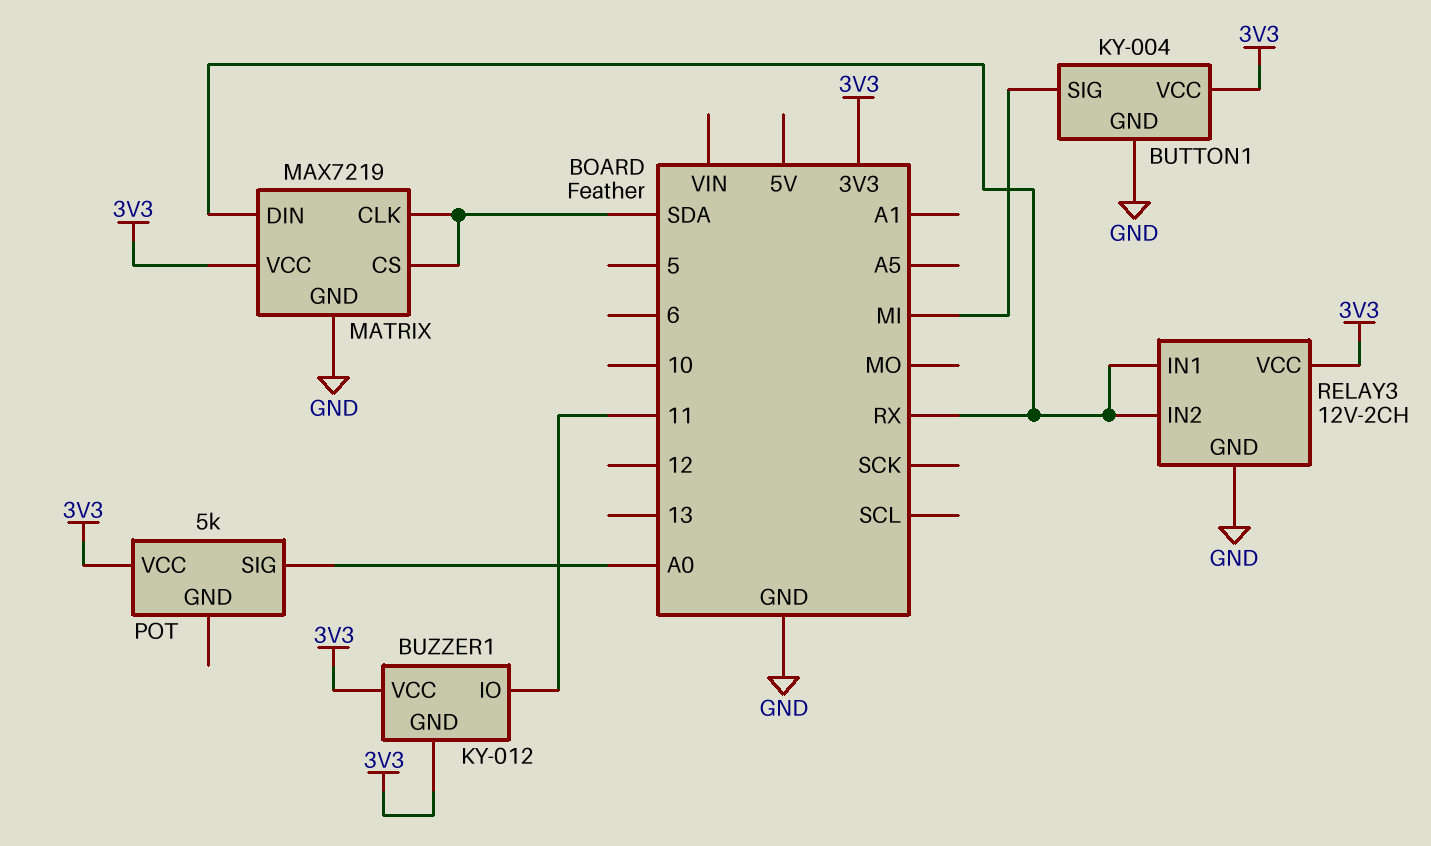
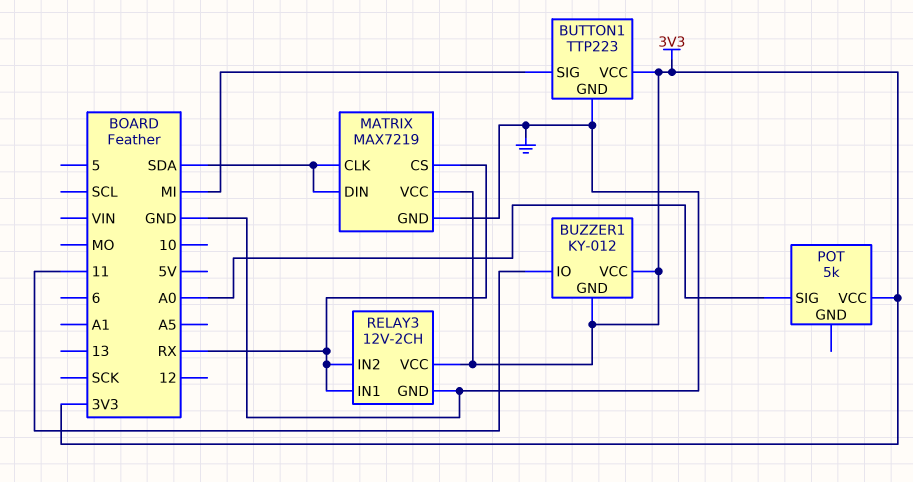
BUTTON1: KY-004 -> TTP223
MATRIX pin CS: SDA -> RX
MATRIX pin DIN: RX -> SDA

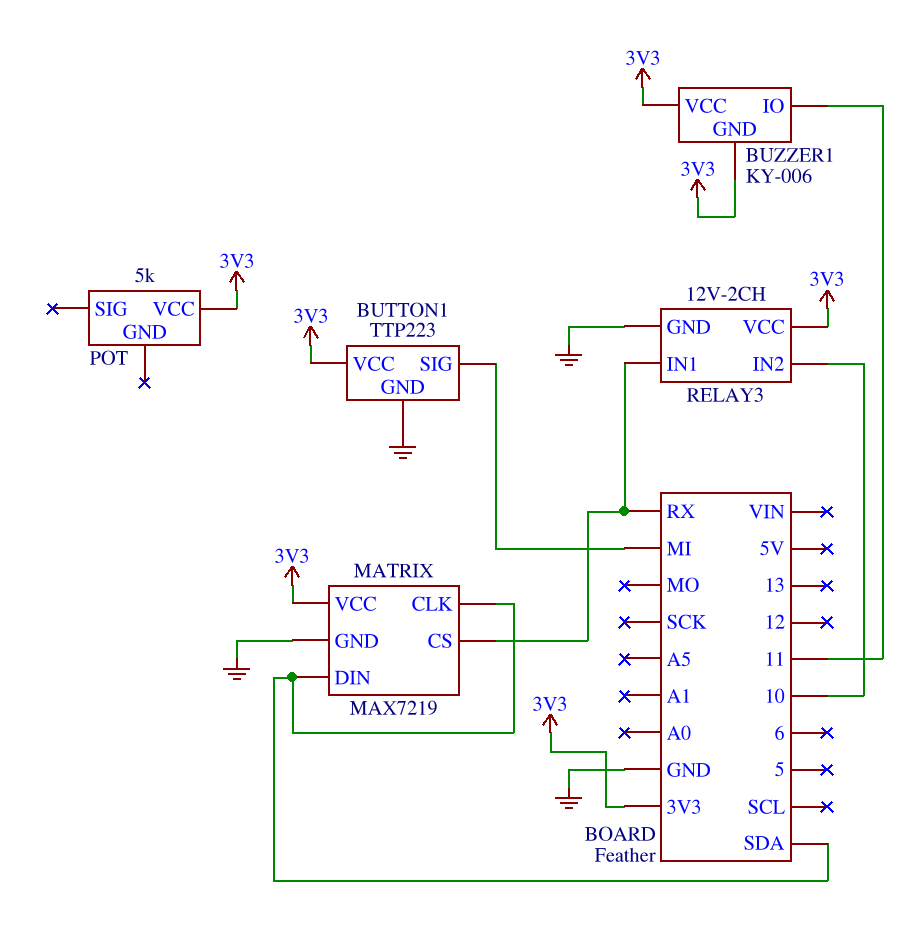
BUZZER1: KY-012 -> KY-006
POT pin SIG: A0 -> none
RELAY3 pin IN2: RX -> 10

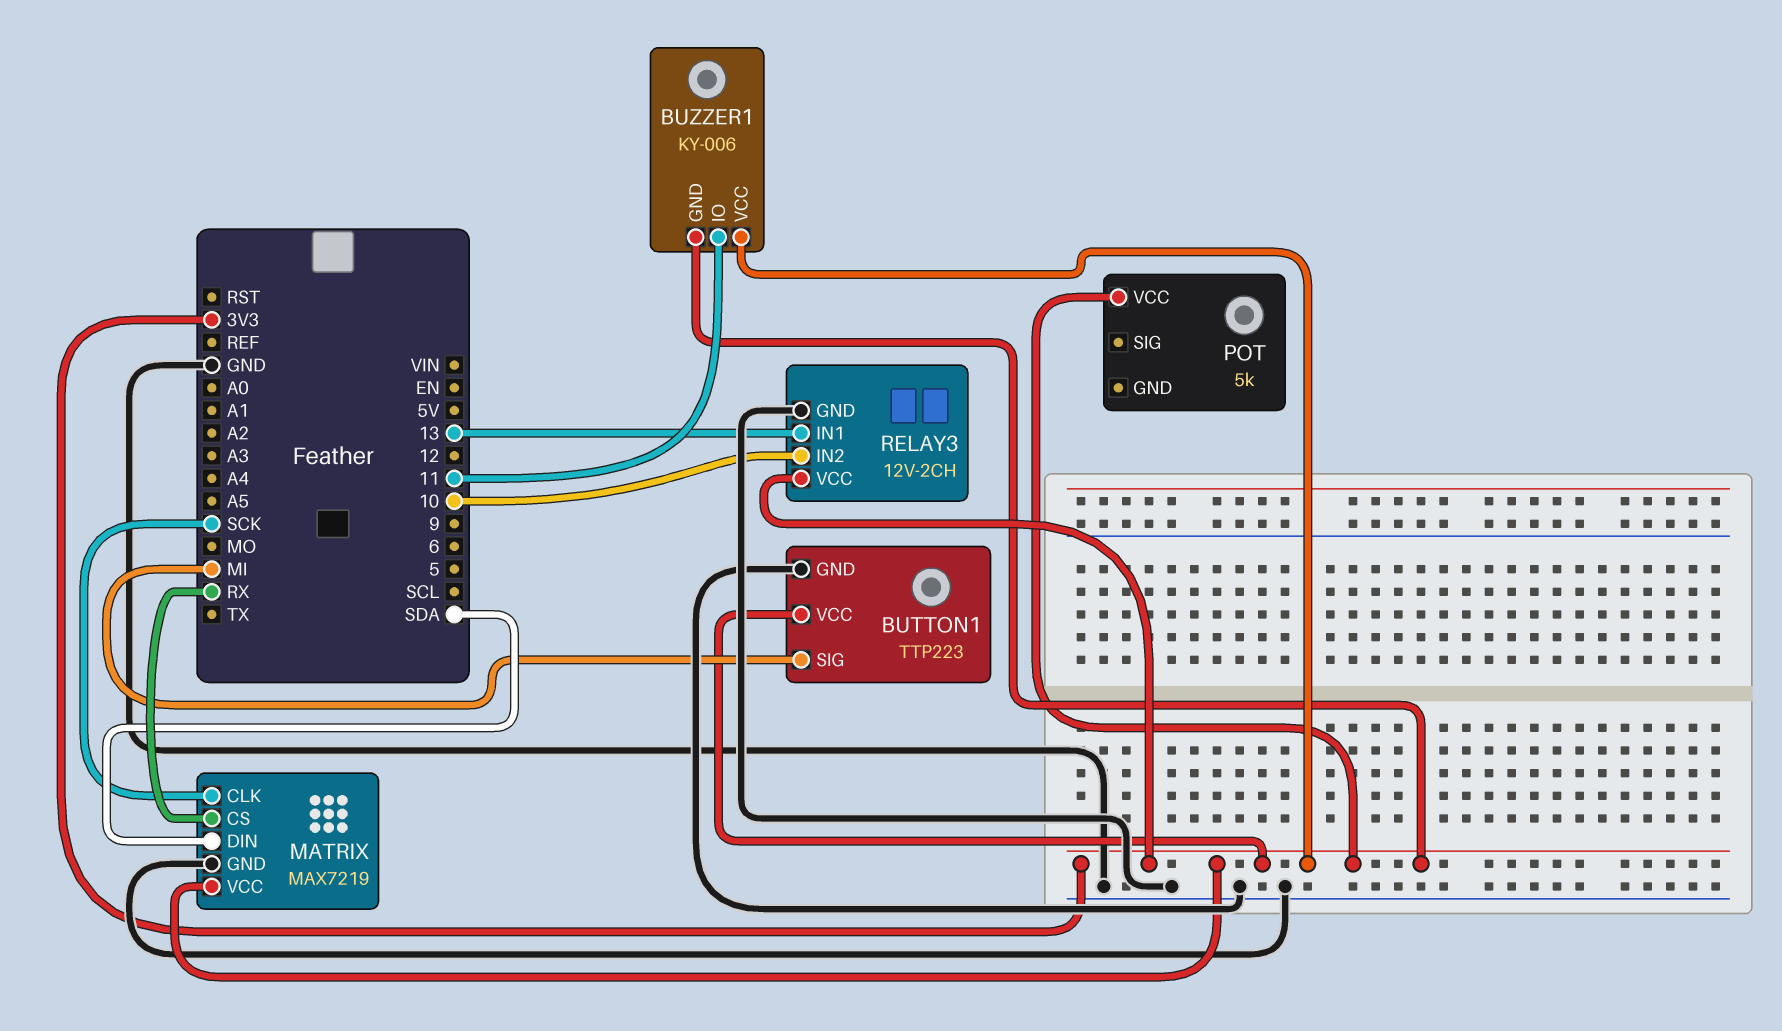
MATRIX pin CLK: SDA -> SCK
RELAY3 pin IN1: RX -> 13

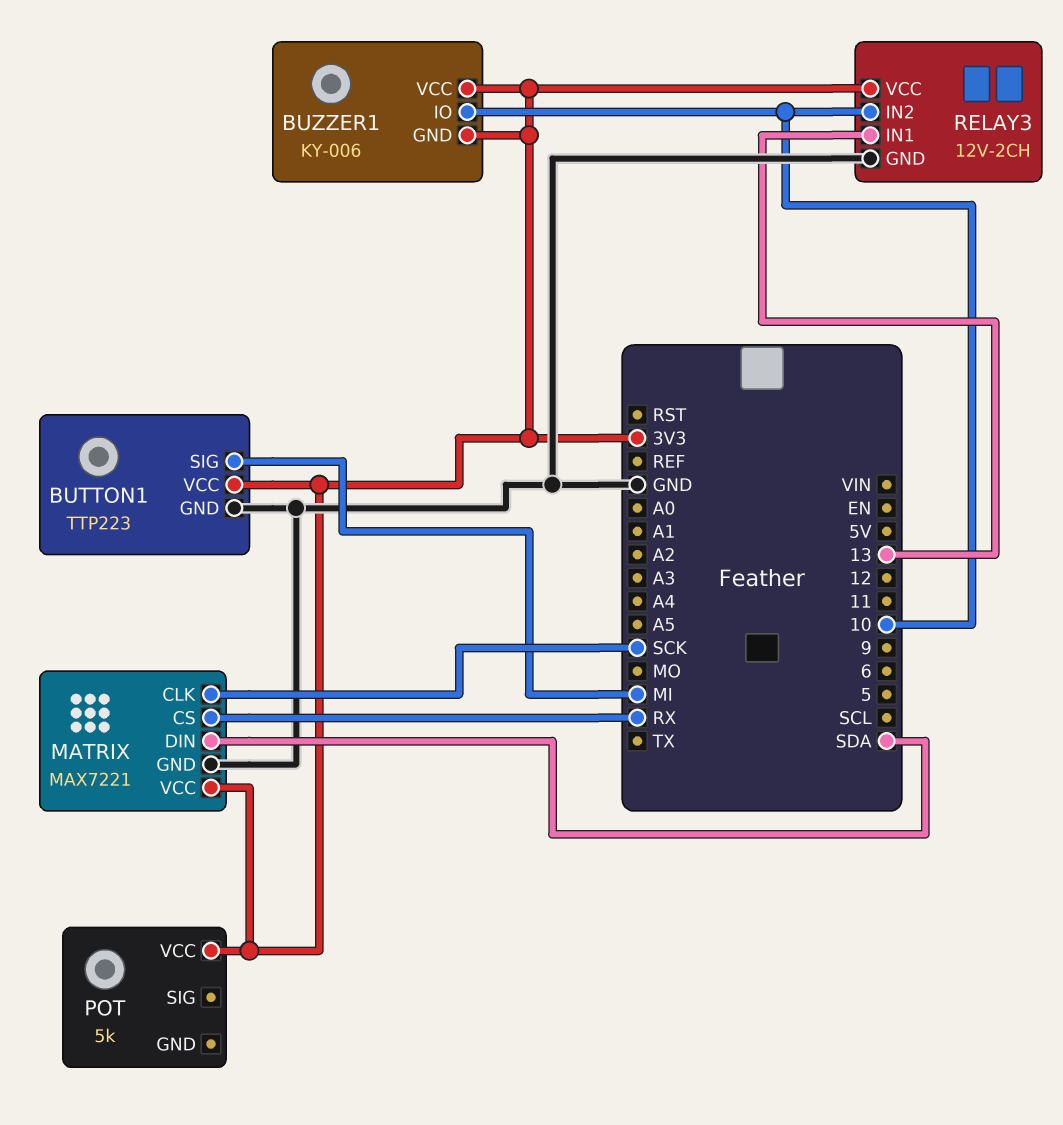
BUZZER1 pin IO: 11 -> 10
MATRIX: MAX7219 -> MAX7221

